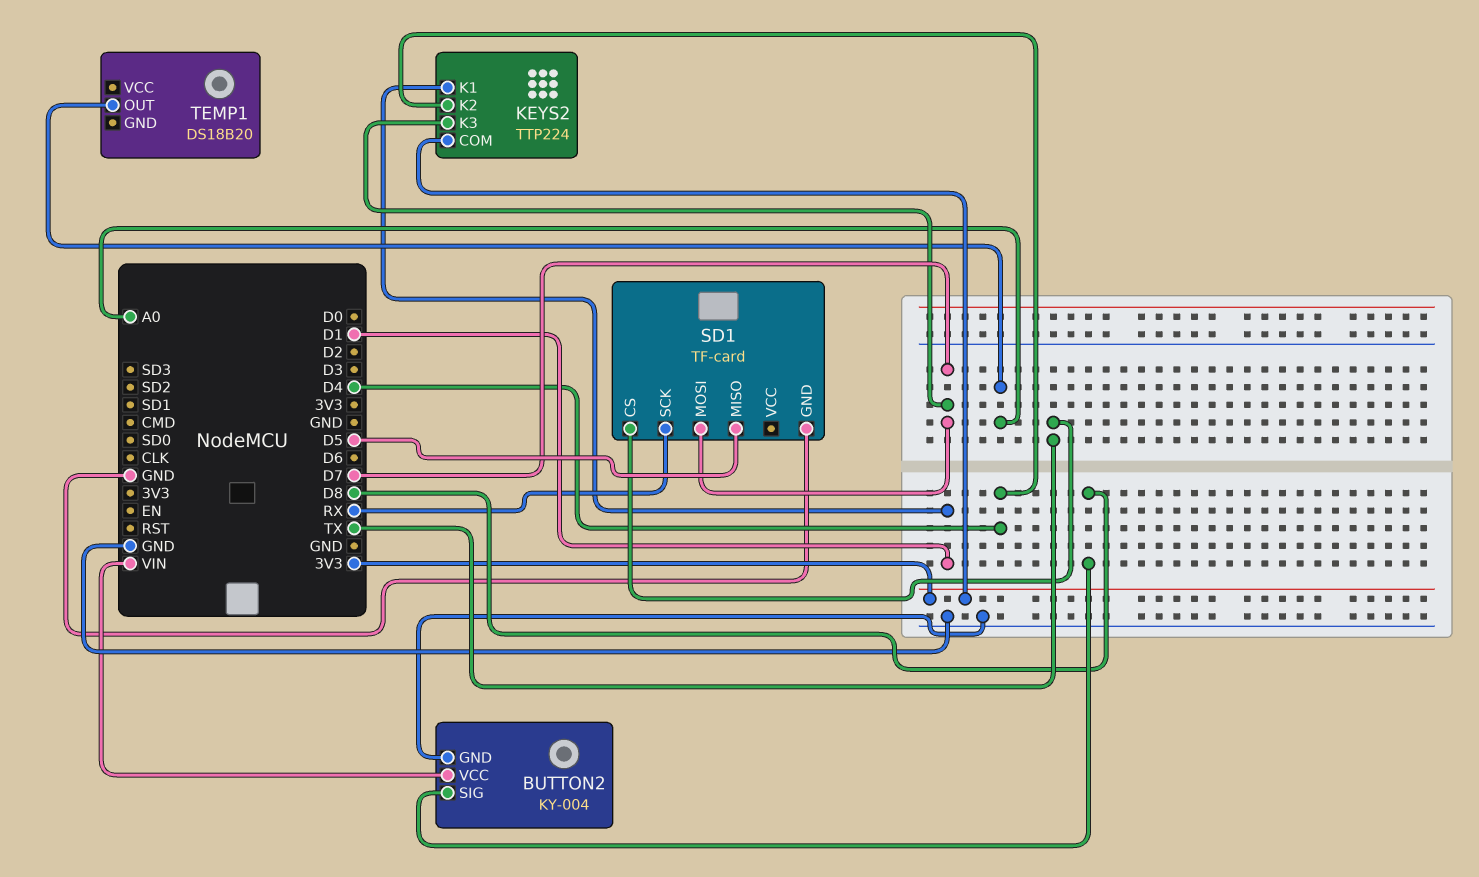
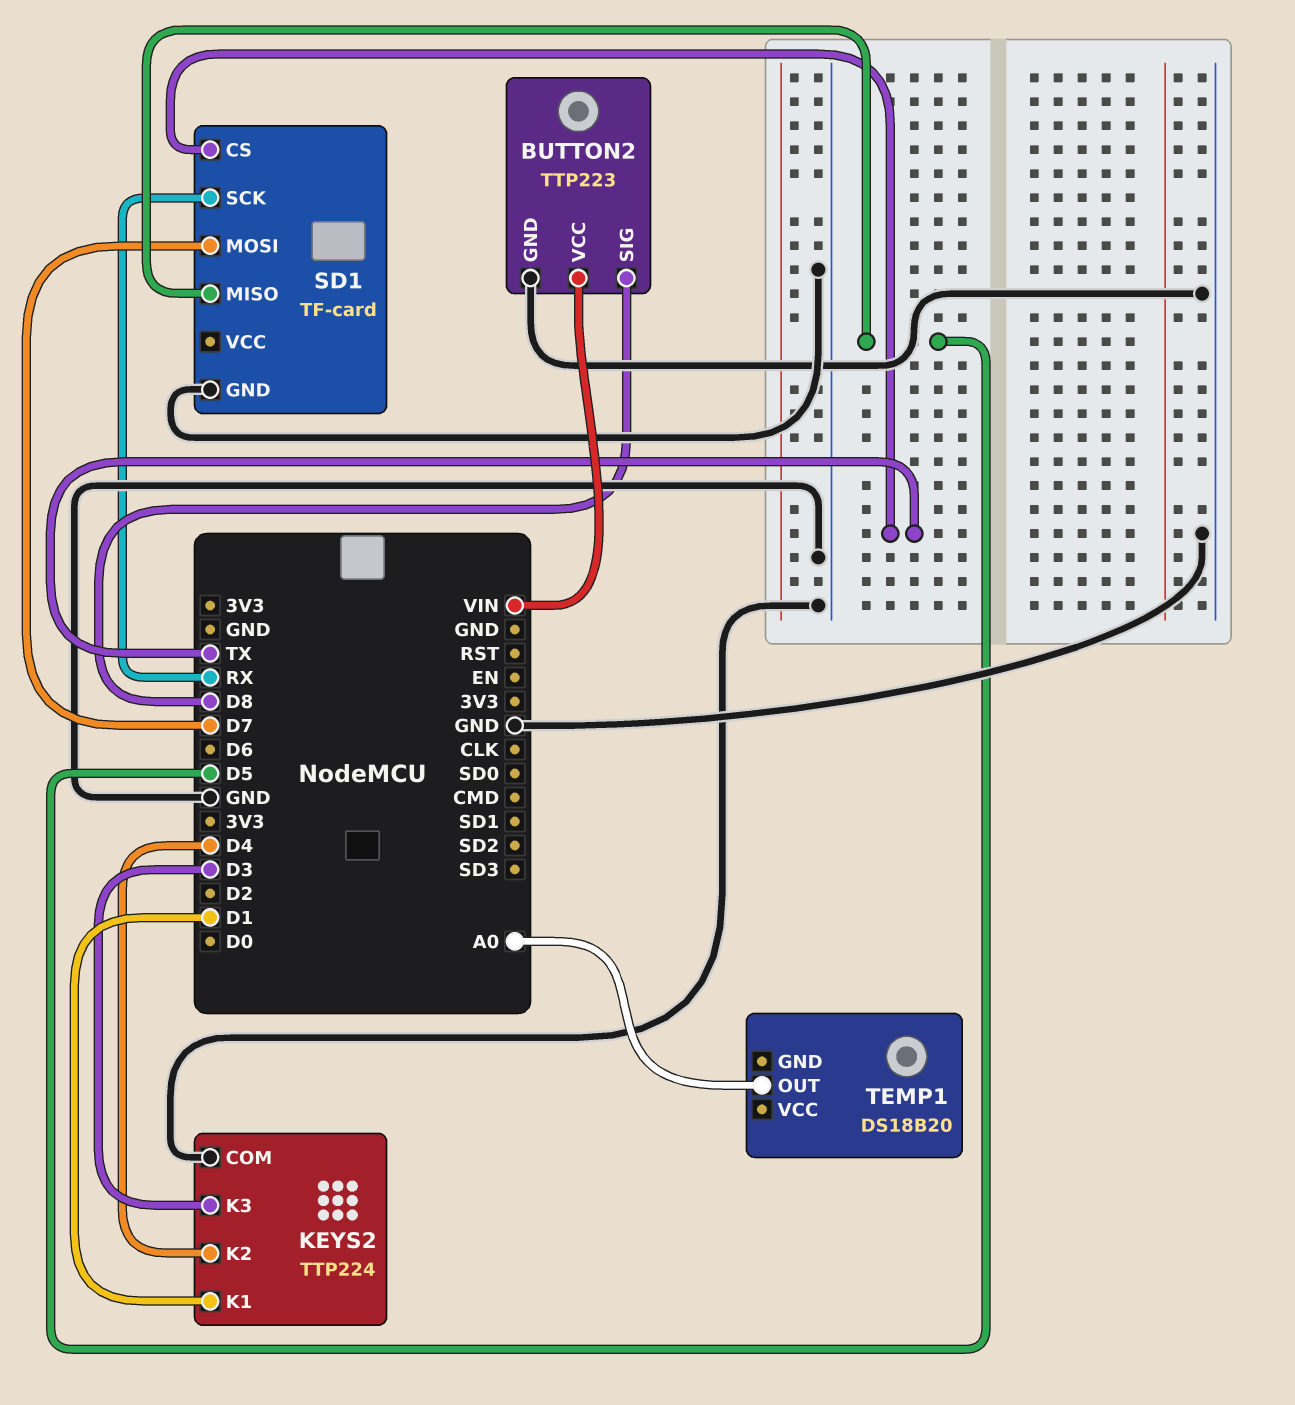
BUTTON2: KY-004 -> TTP223
KEYS2 pin COM: 3V3 -> GND
KEYS2 pin K3: D7 -> D3

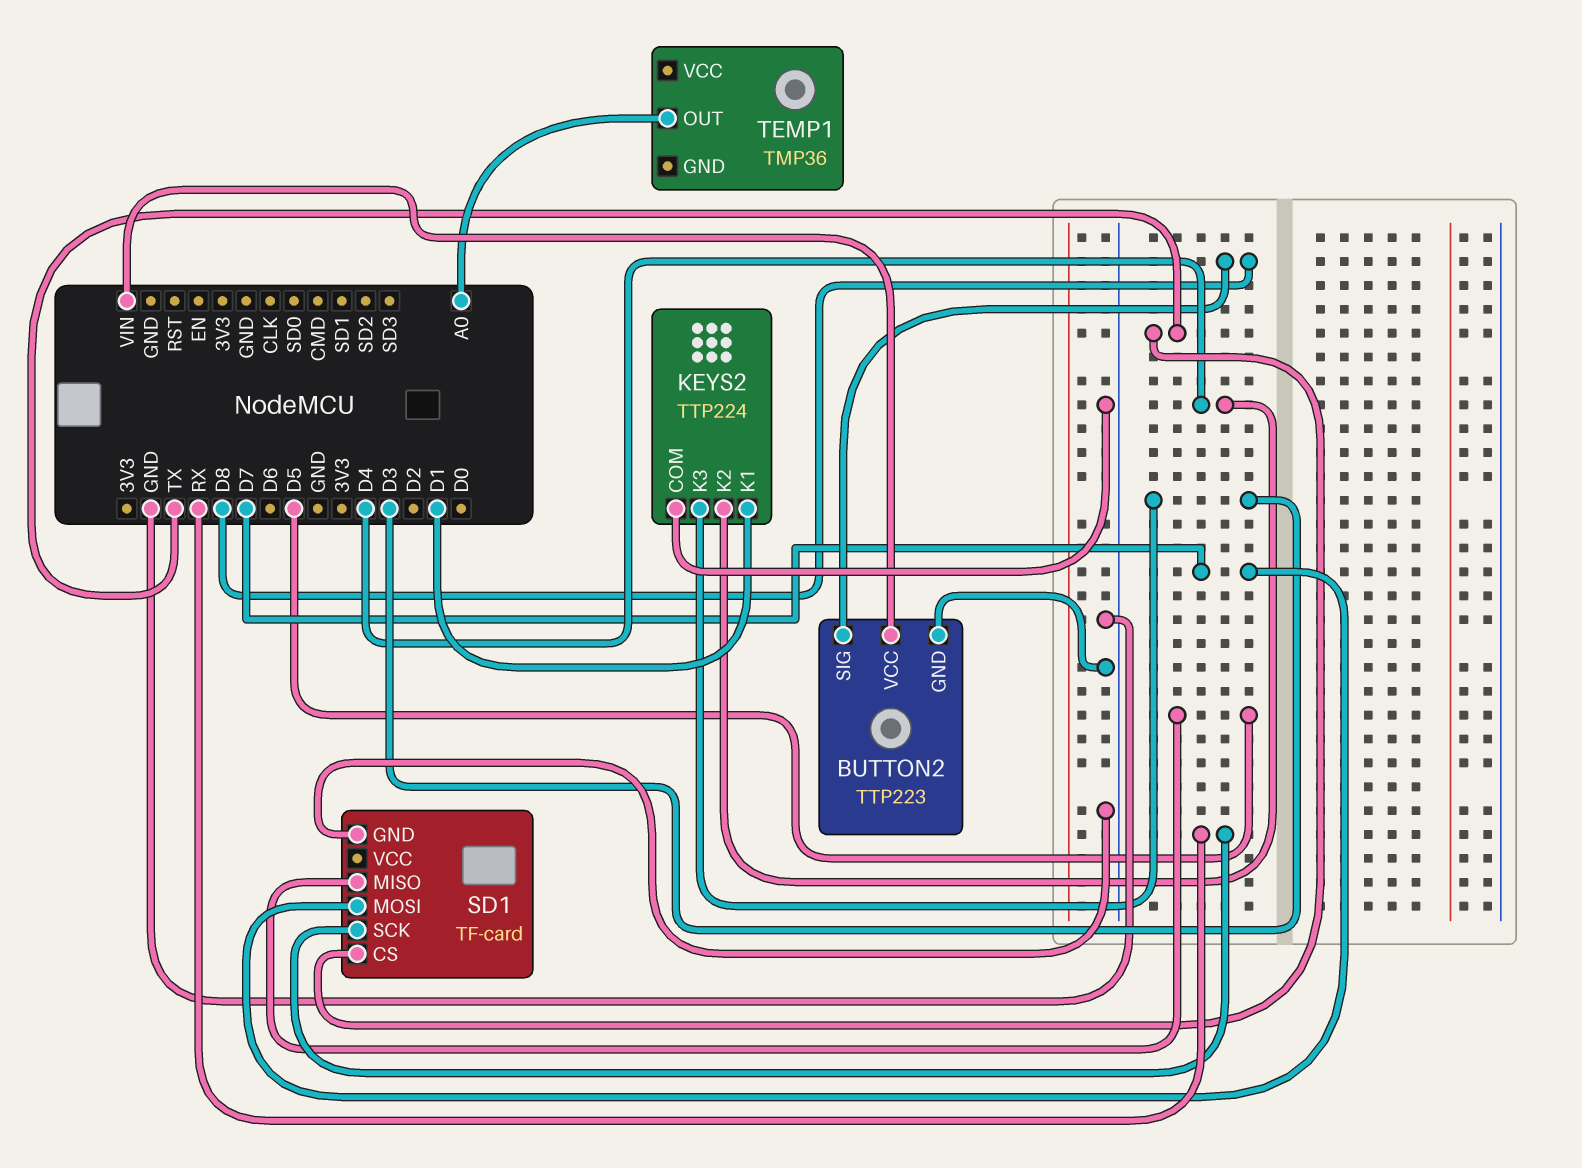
TEMP1: DS18B20 -> TMP36

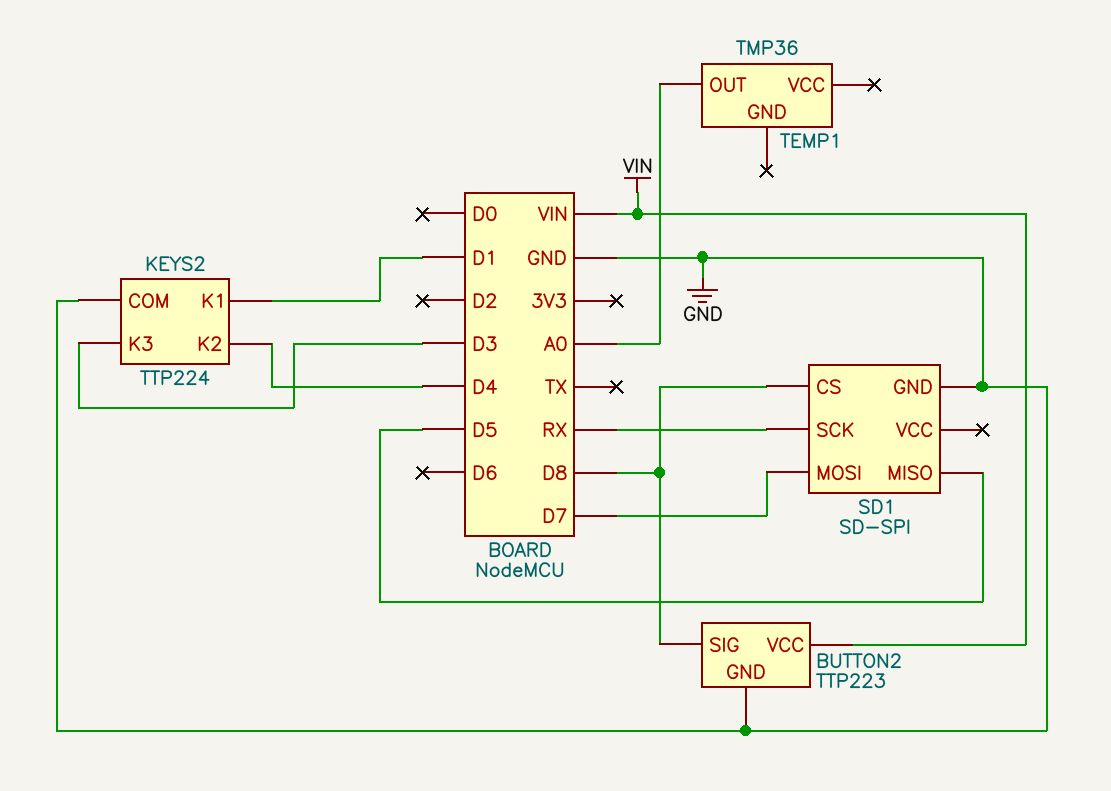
SD1: TF-card -> SD-SPI
SD1 pin CS: TX -> D8

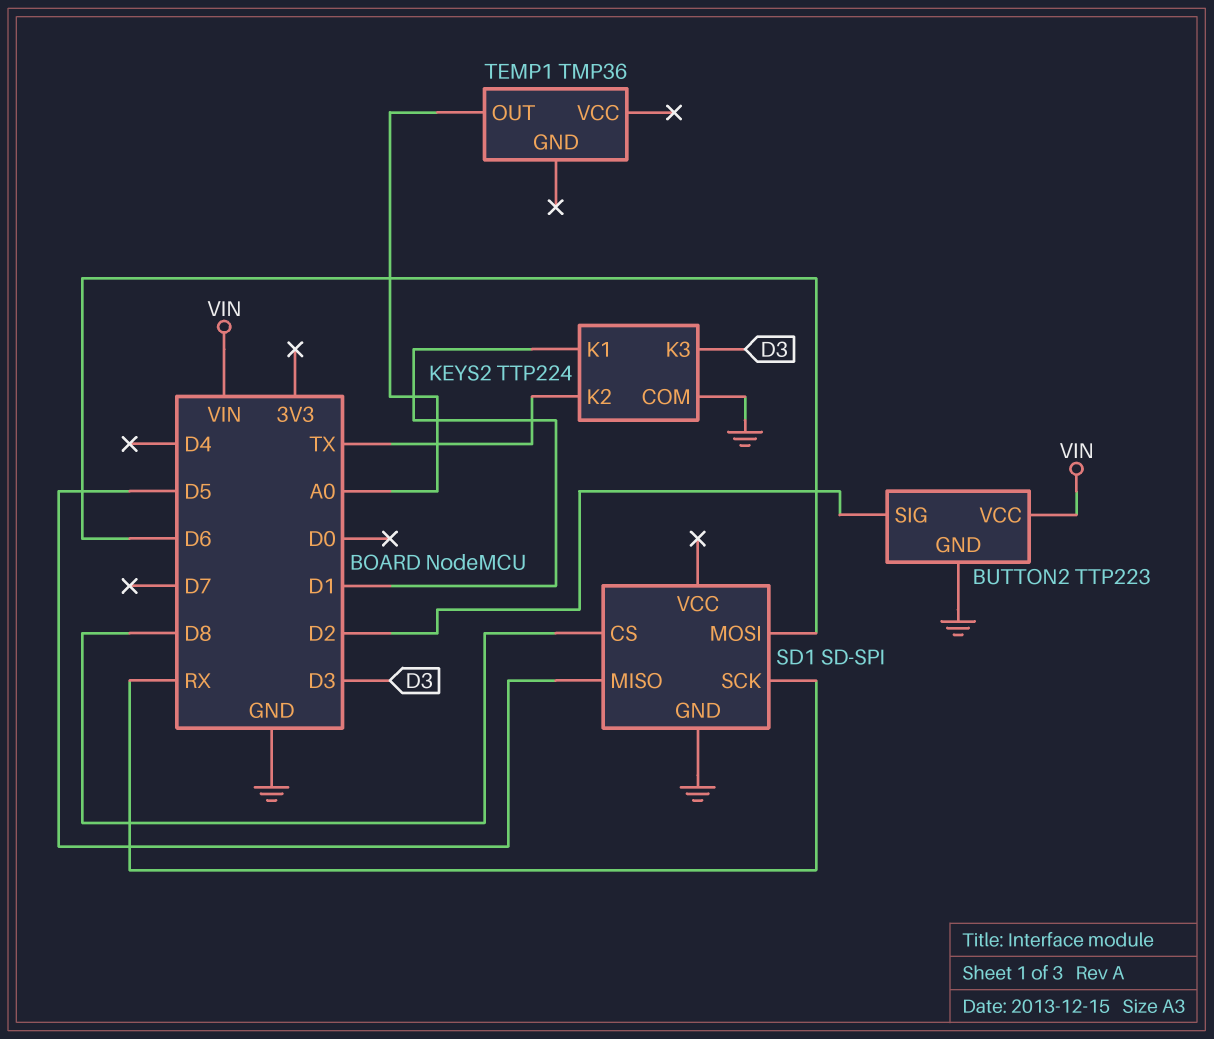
BUTTON2 pin SIG: D8 -> D2
KEYS2 pin K2: D4 -> TX
SD1 pin MOSI: D7 -> D6

